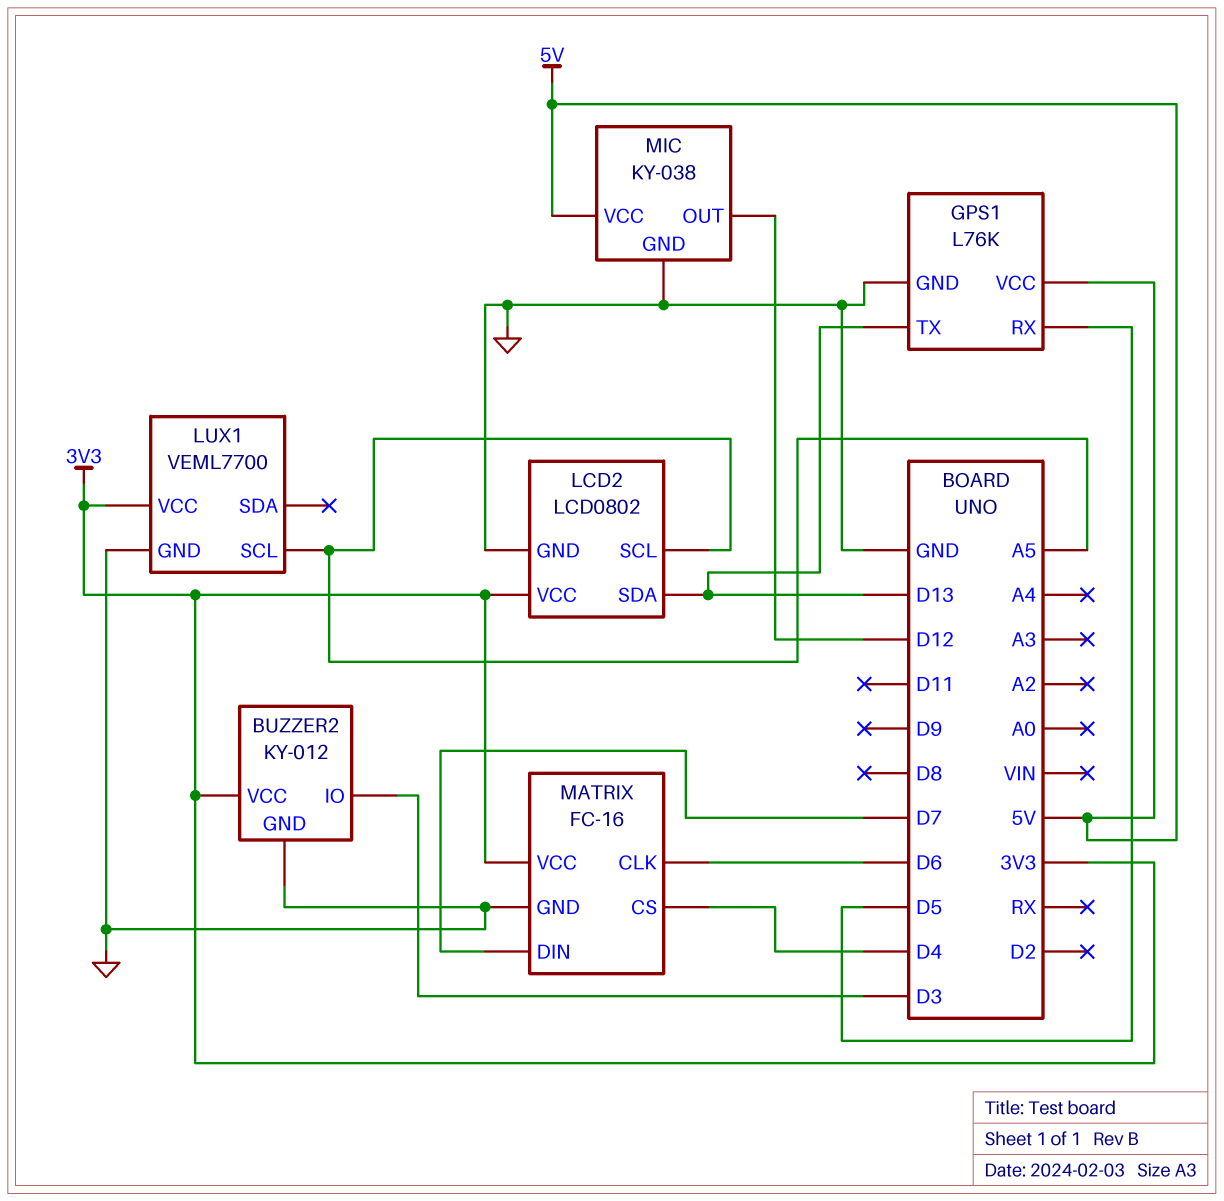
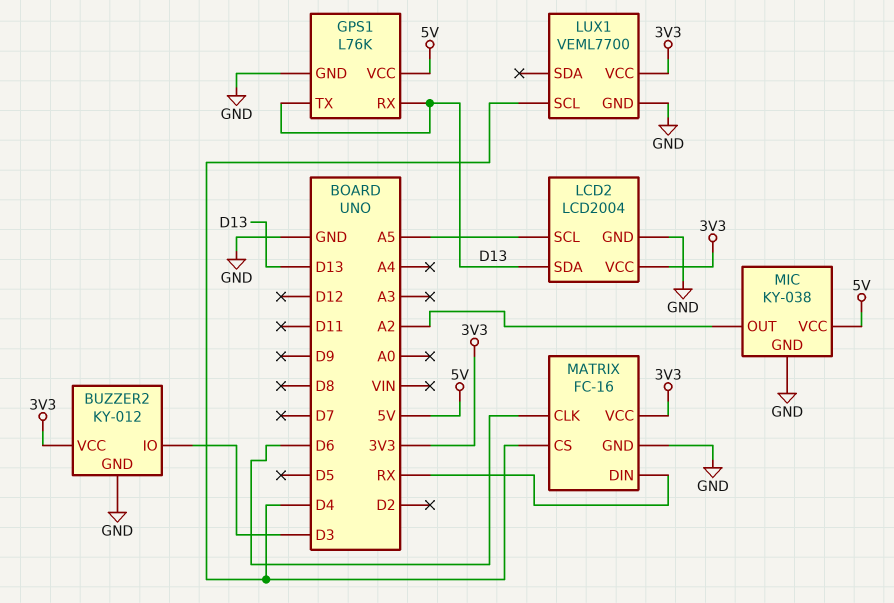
GPS1 pin RX: D5 -> D13
LCD2: LCD0802 -> LCD2004
LUX1 pin SCL: A5 -> D4
MATRIX pin DIN: D7 -> RX
MIC pin OUT: D12 -> A2

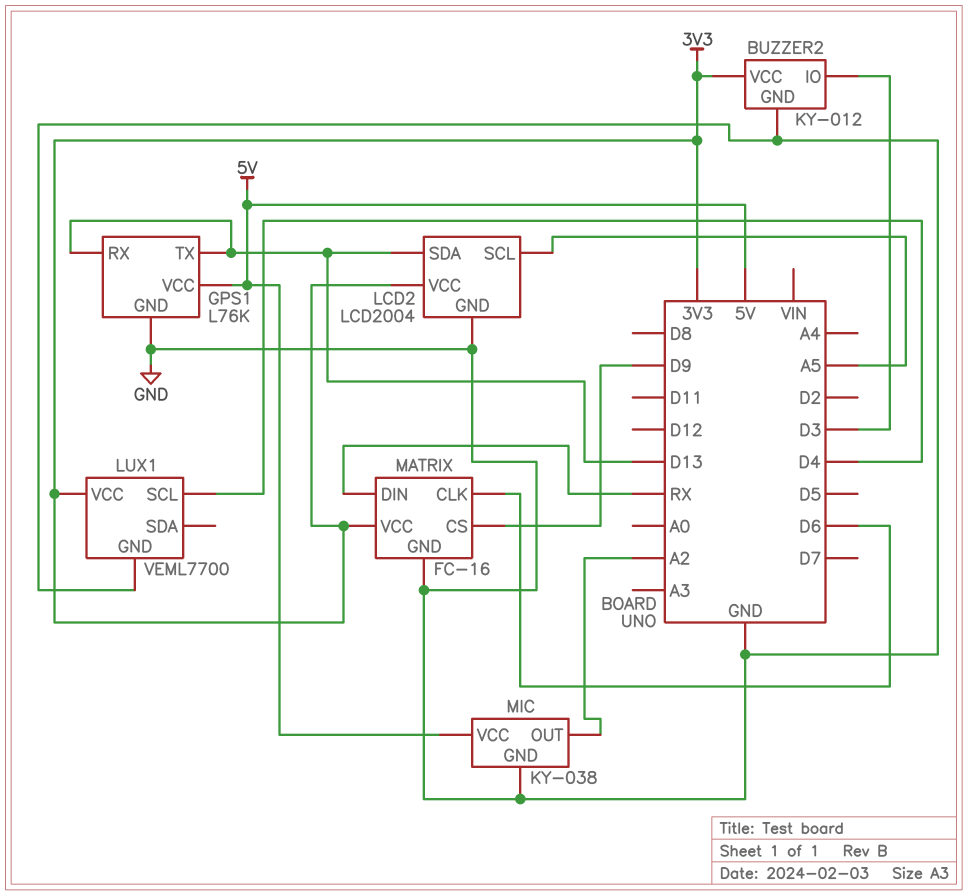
MATRIX pin CS: D4 -> D9

